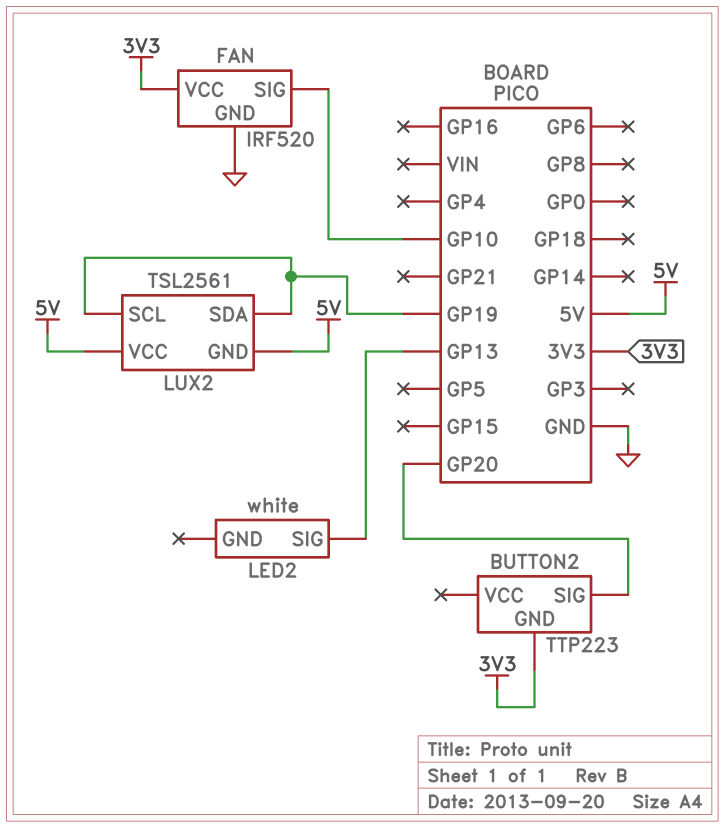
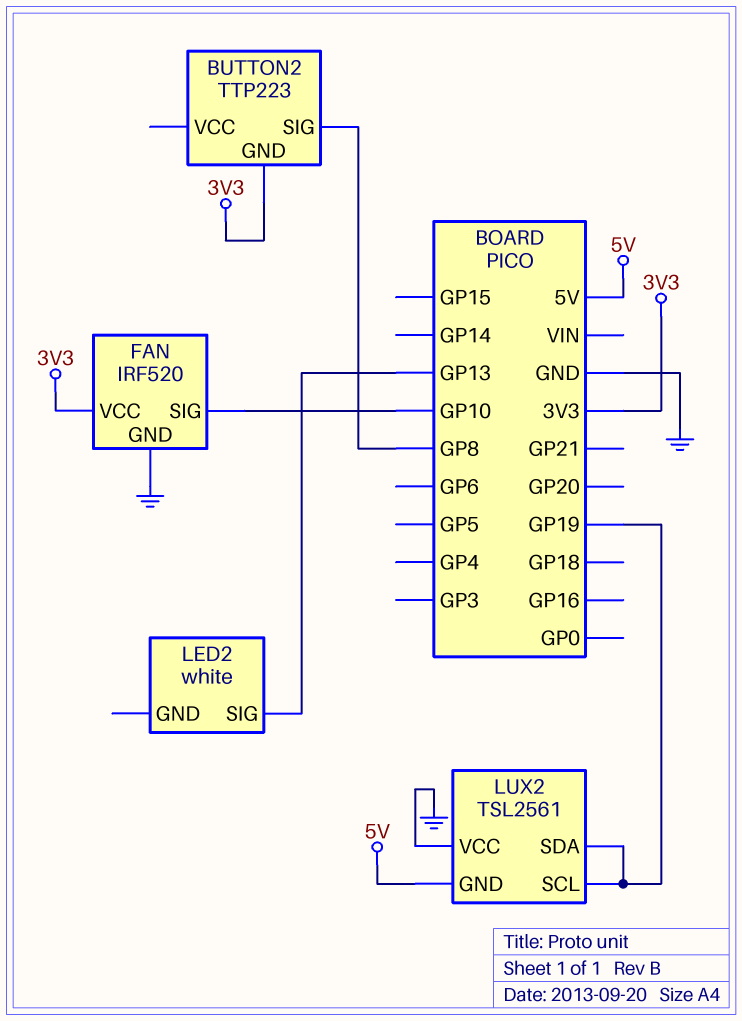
BUTTON2 pin SIG: GP20 -> GP8
LUX2 pin VCC: 5V -> GND

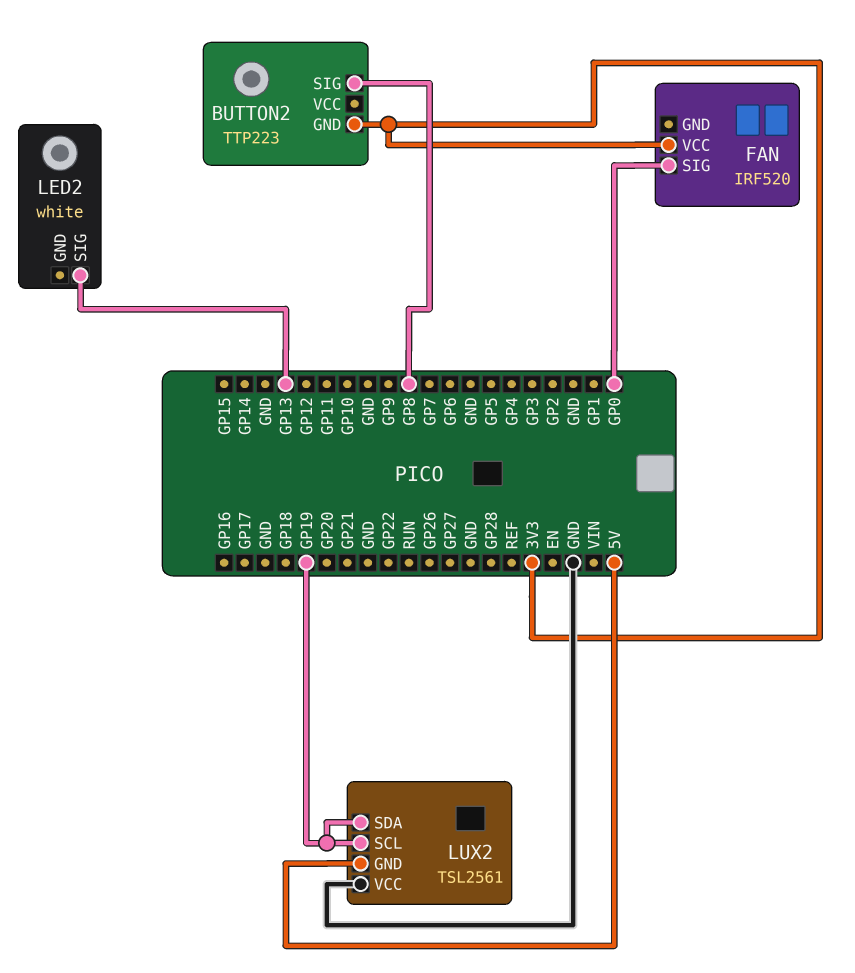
FAN pin GND: GND -> none
FAN pin SIG: GP10 -> GP0

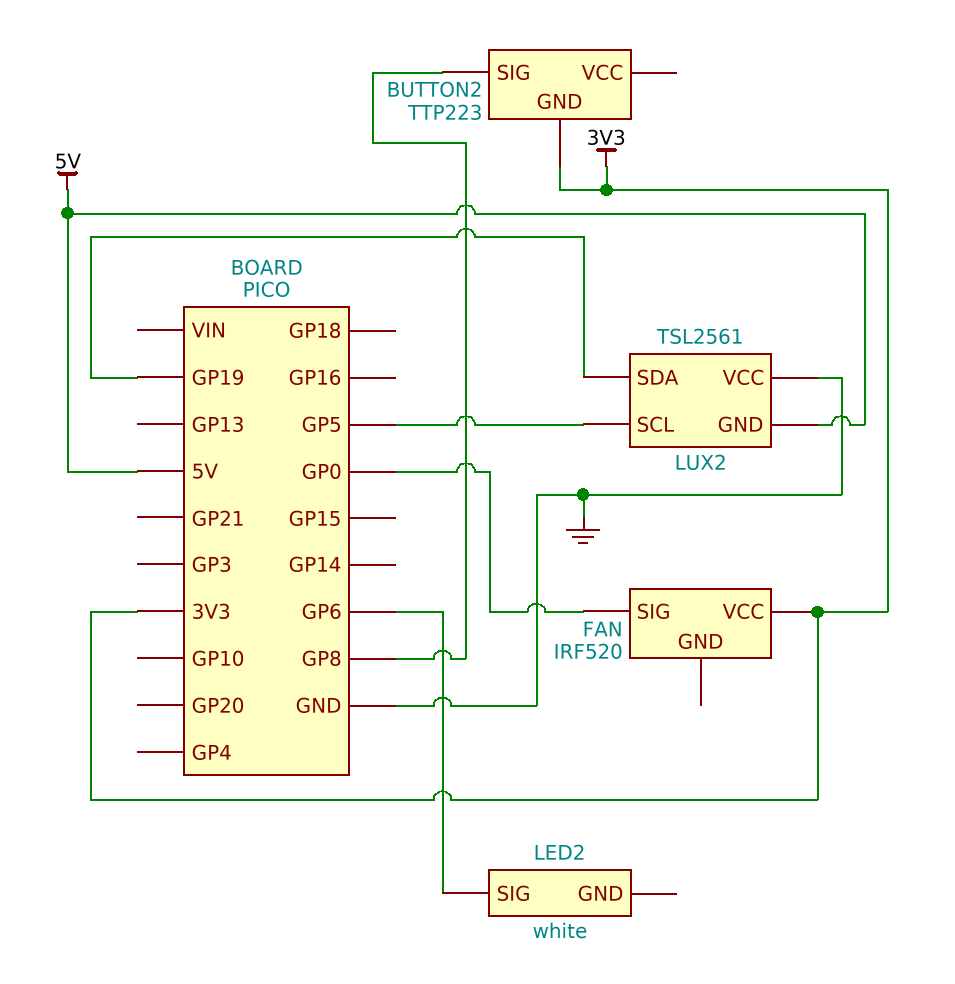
LED2 pin SIG: GP13 -> GP6
LUX2 pin SCL: GP19 -> GP5

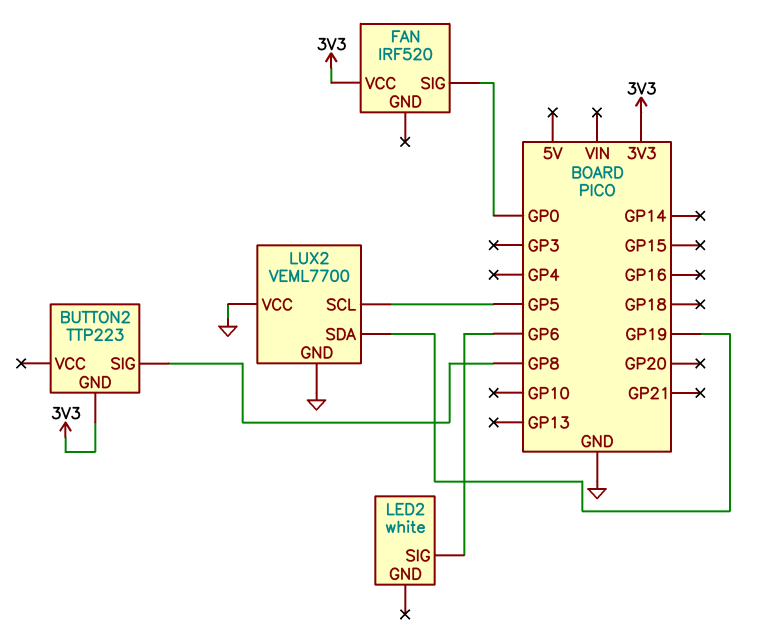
LUX2: TSL2561 -> VEML7700
LUX2 pin GND: 5V -> GND

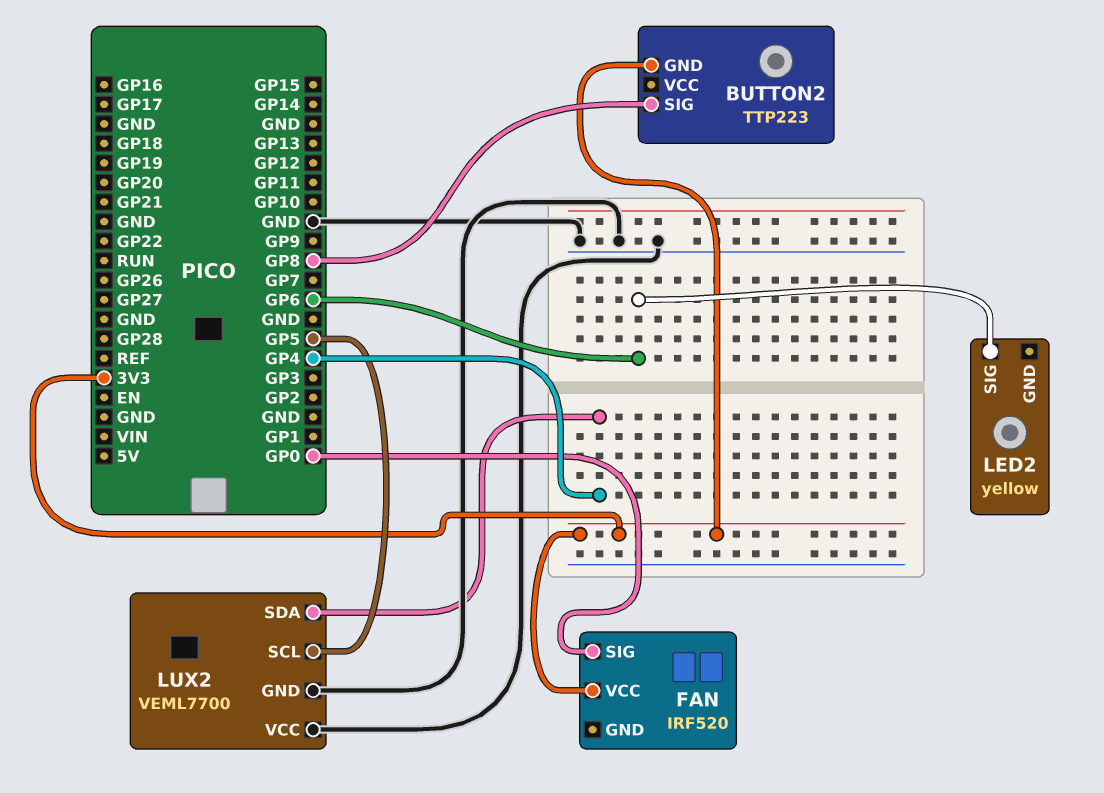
LED2: white -> yellow
LUX2 pin SDA: GP19 -> GP4

